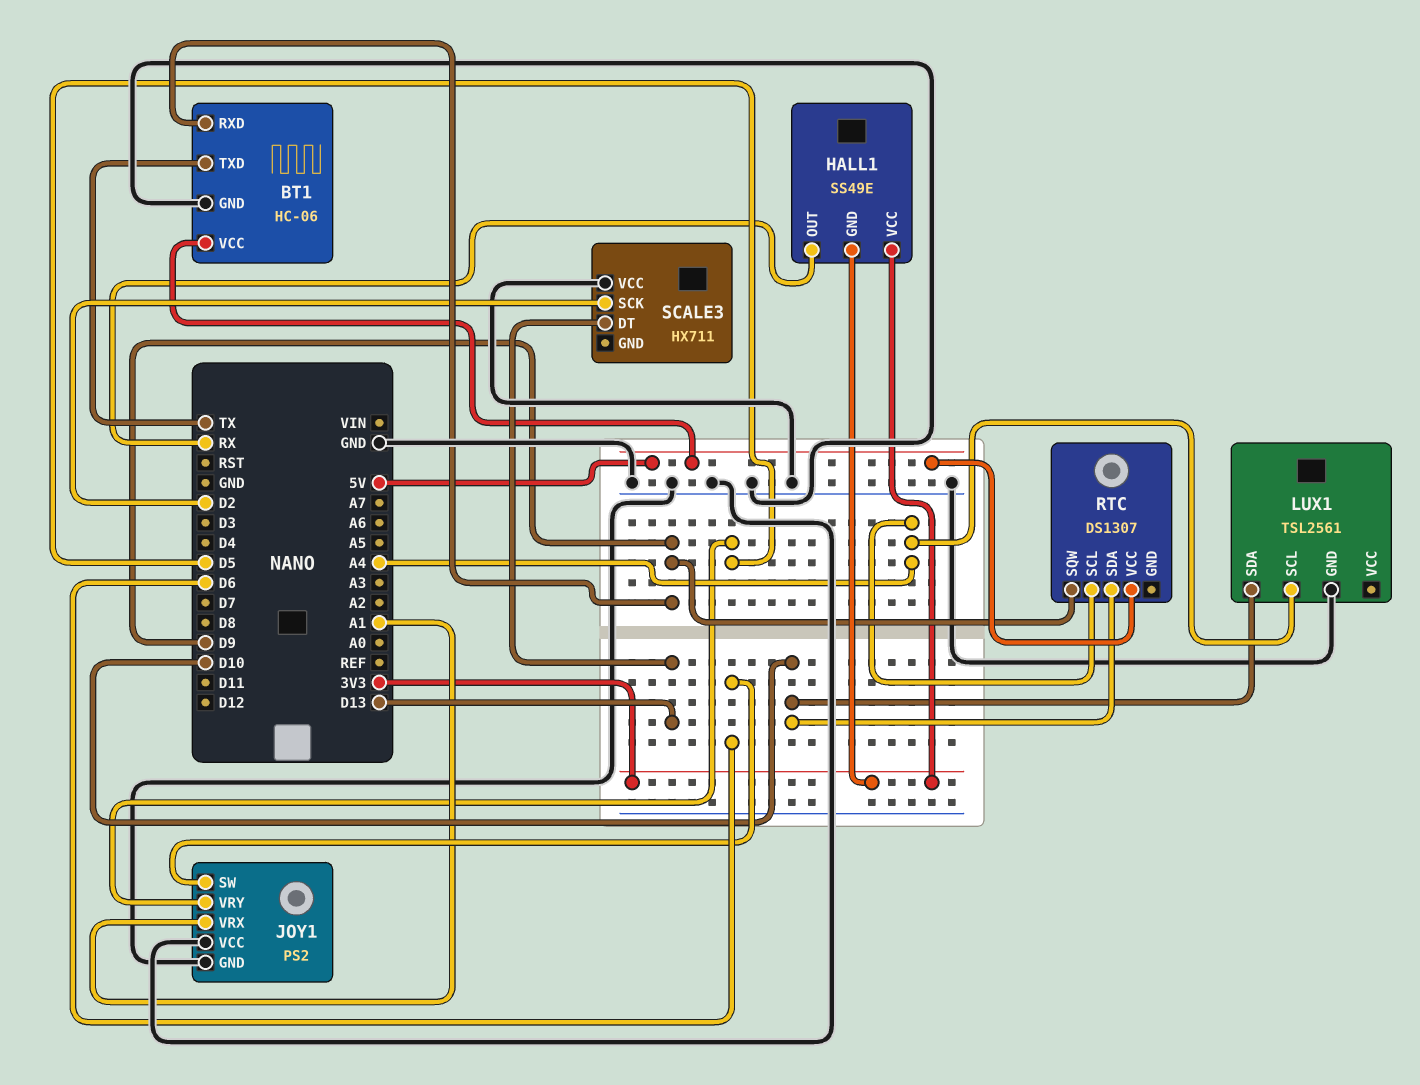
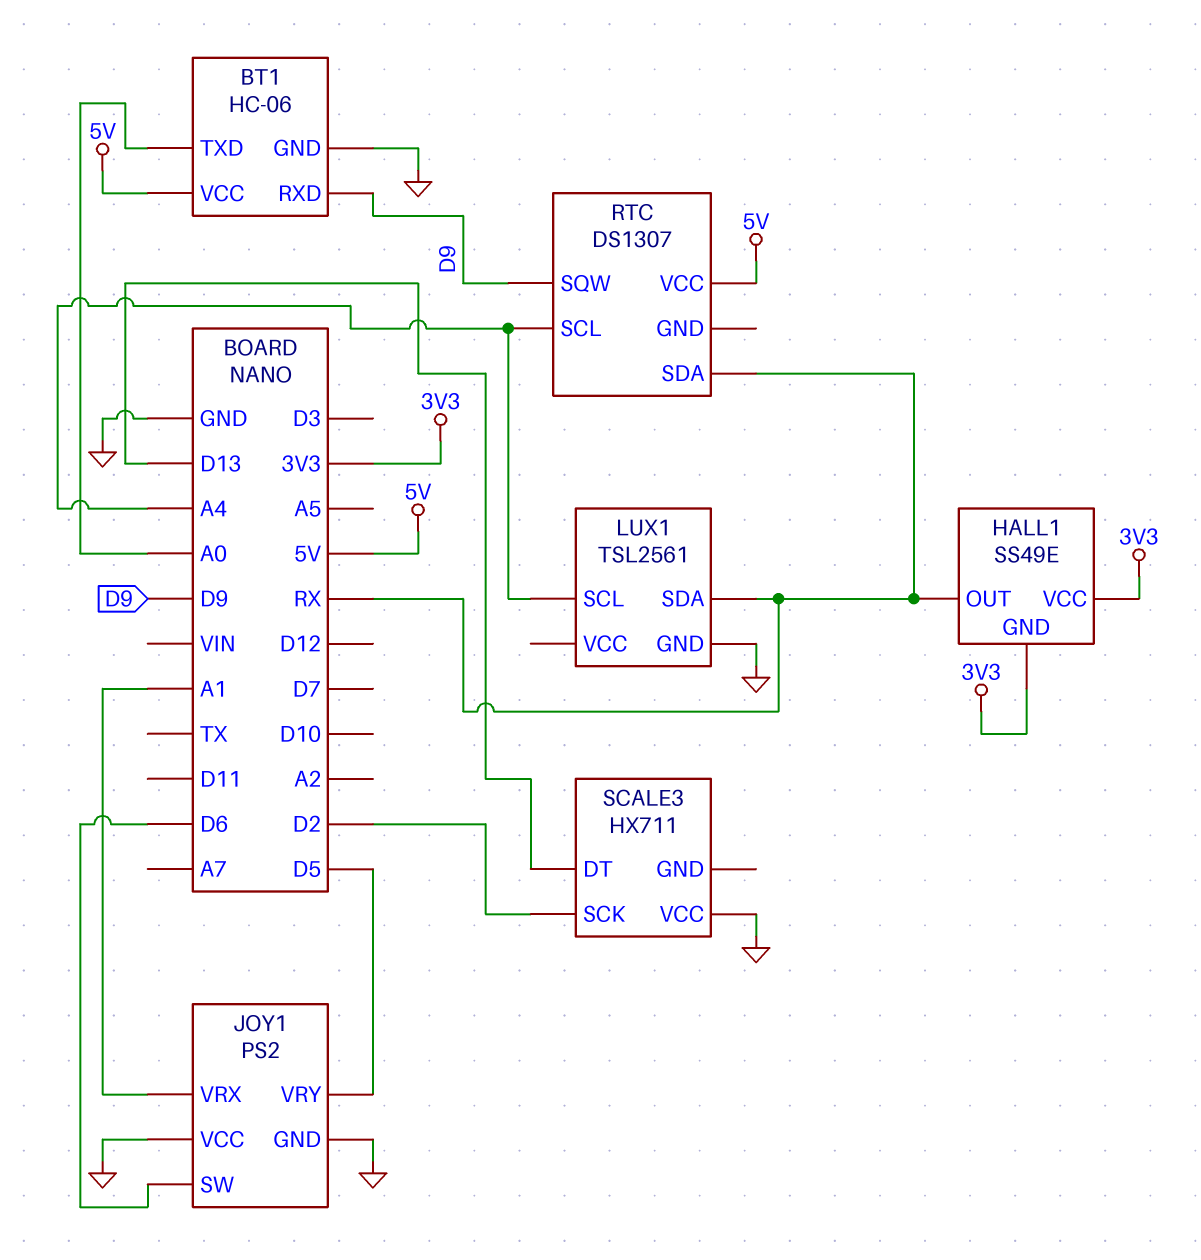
BT1 pin TXD: TX -> A0
LUX1 pin SDA: D10 -> RX
RTC pin SDA: D10 -> RX

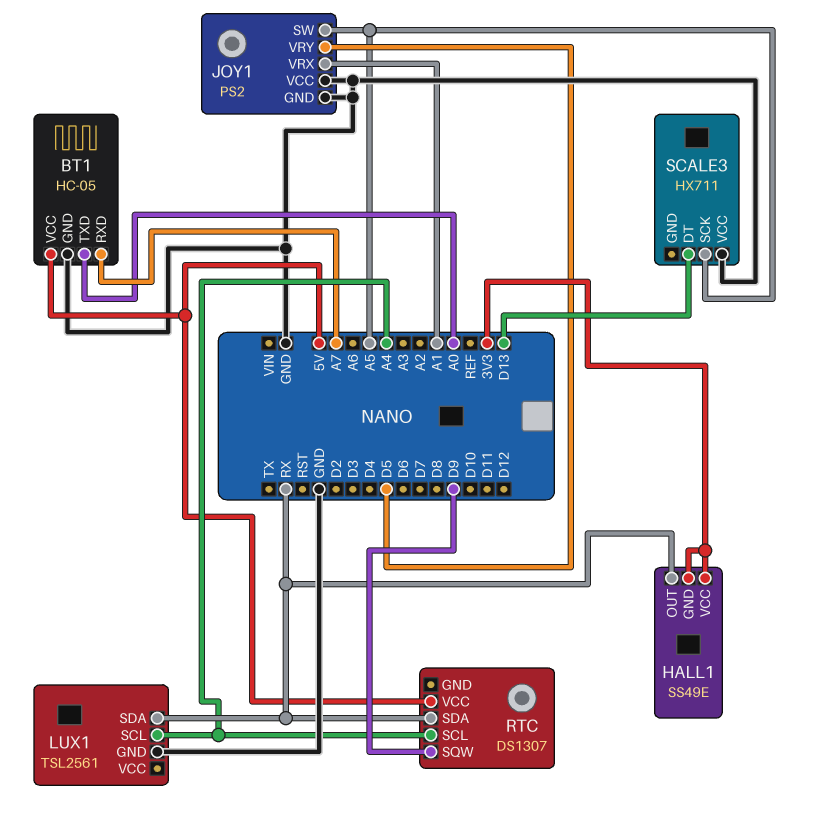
BT1: HC-06 -> HC-05
BT1 pin RXD: D9 -> A7
JOY1 pin SW: D6 -> A5
SCALE3 pin SCK: D2 -> A5

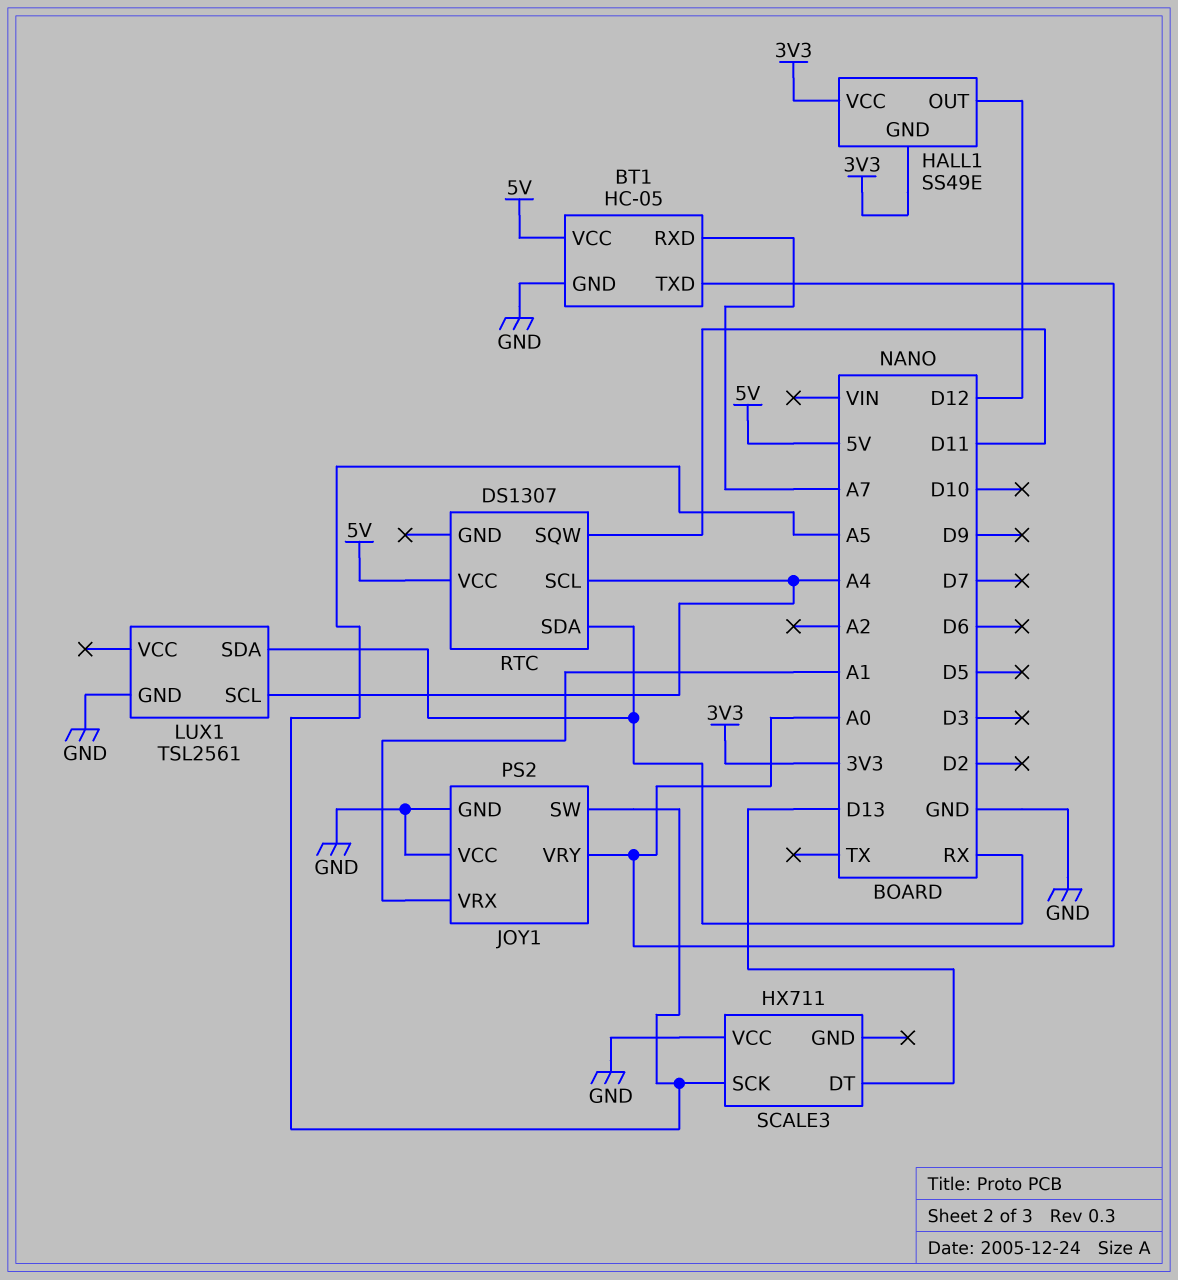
HALL1 pin OUT: RX -> D12
JOY1 pin VRY: D5 -> A0
RTC pin SQW: D9 -> D11

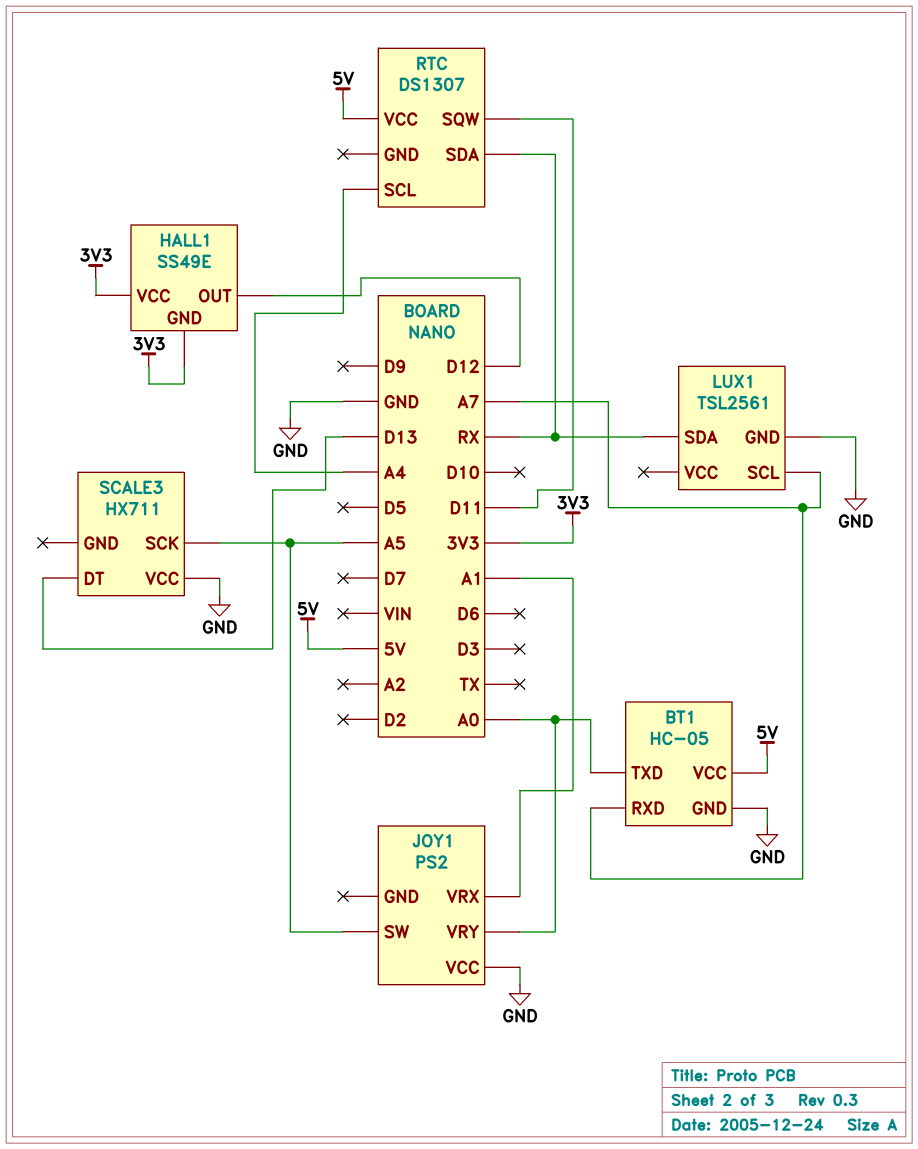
JOY1 pin GND: GND -> none
LUX1 pin SCL: A4 -> A7

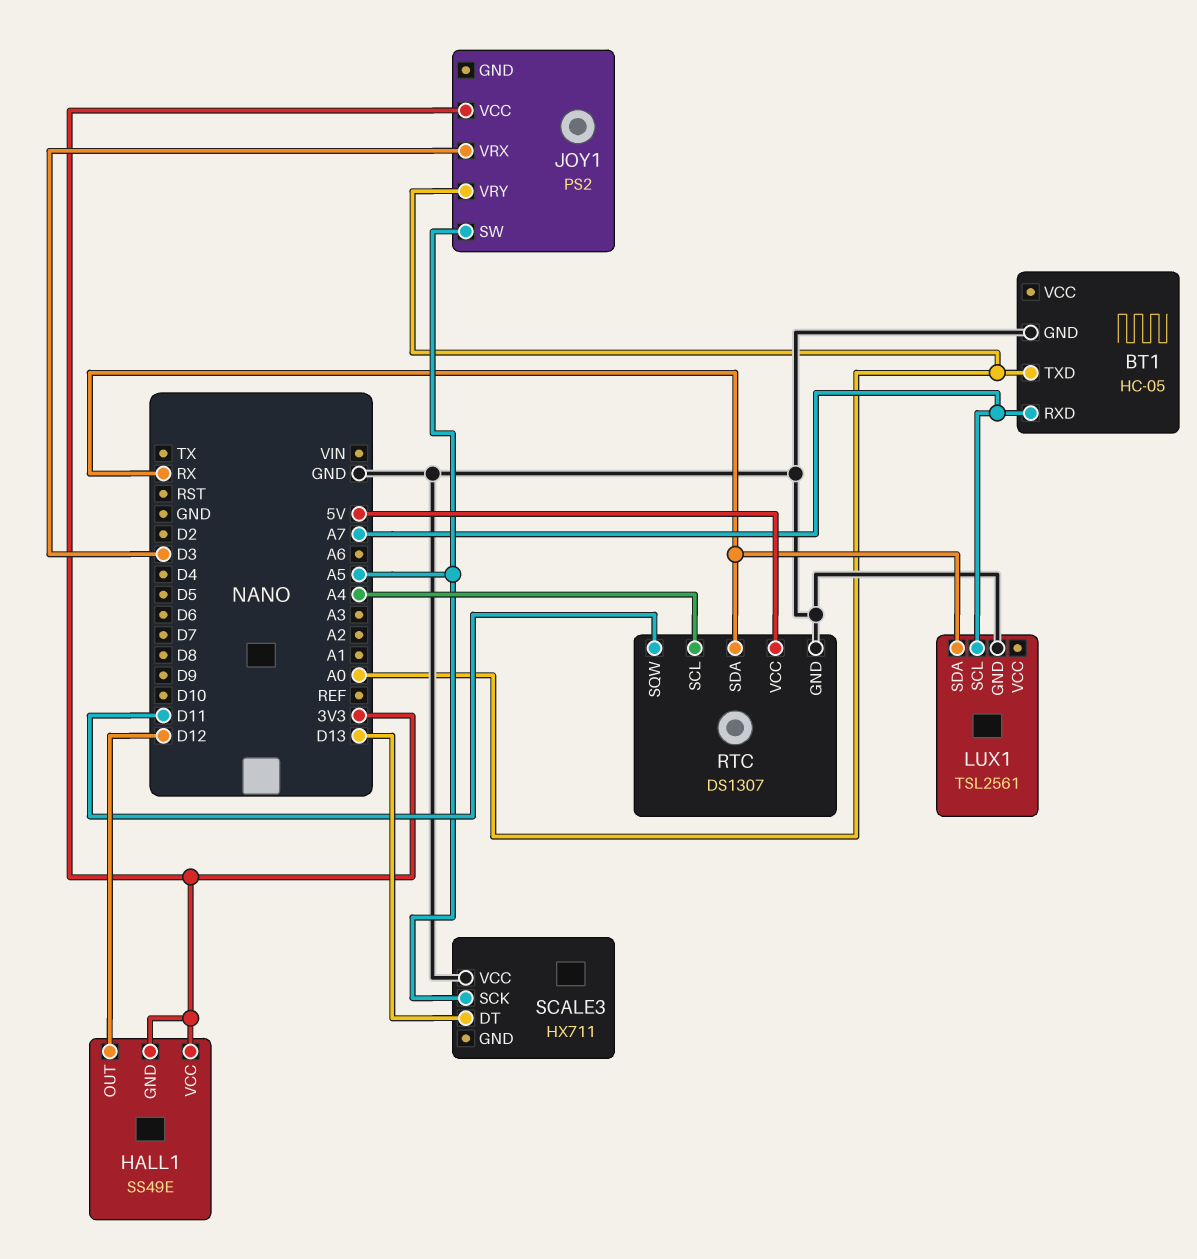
BT1 pin VCC: 5V -> none
JOY1 pin VCC: GND -> 3V3
JOY1 pin VRX: A1 -> D3
RTC pin GND: none -> GND

